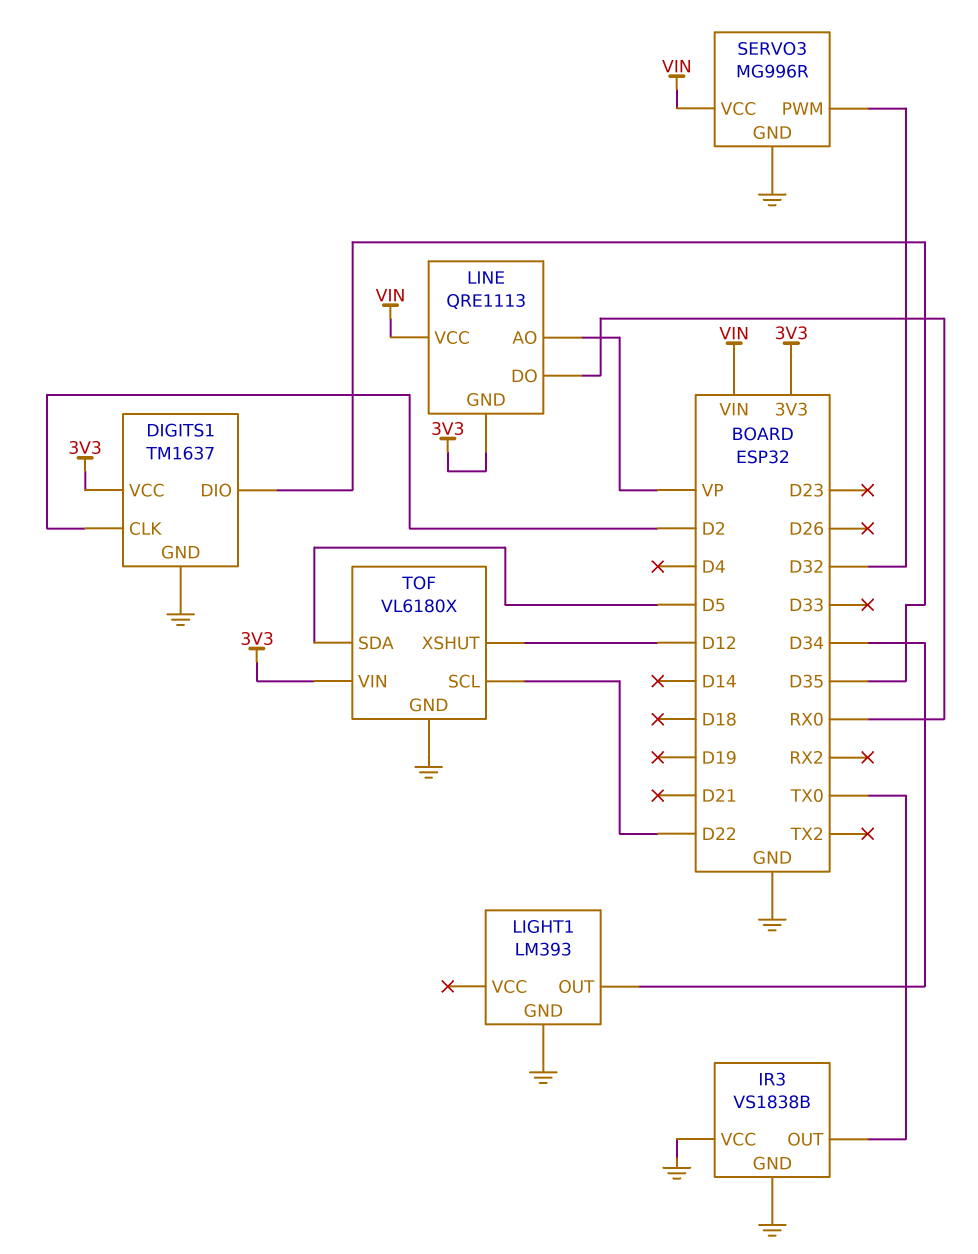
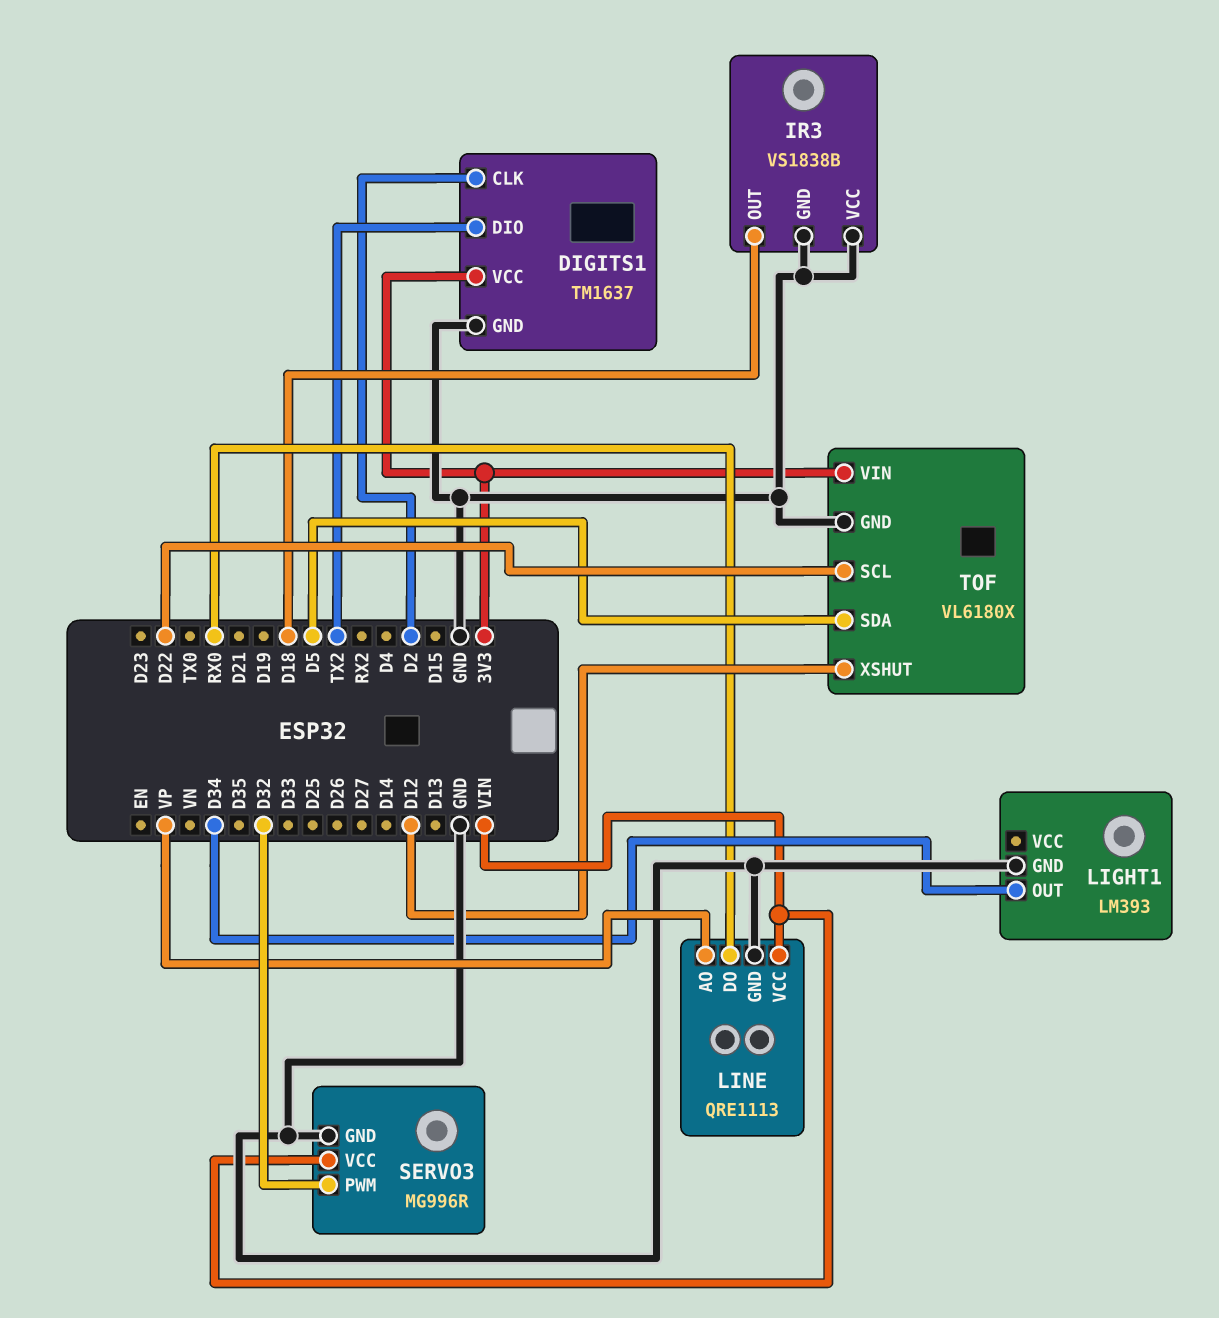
DIGITS1 pin DIO: D35 -> TX2
IR3 pin OUT: TX0 -> D18
LINE pin GND: 3V3 -> GND

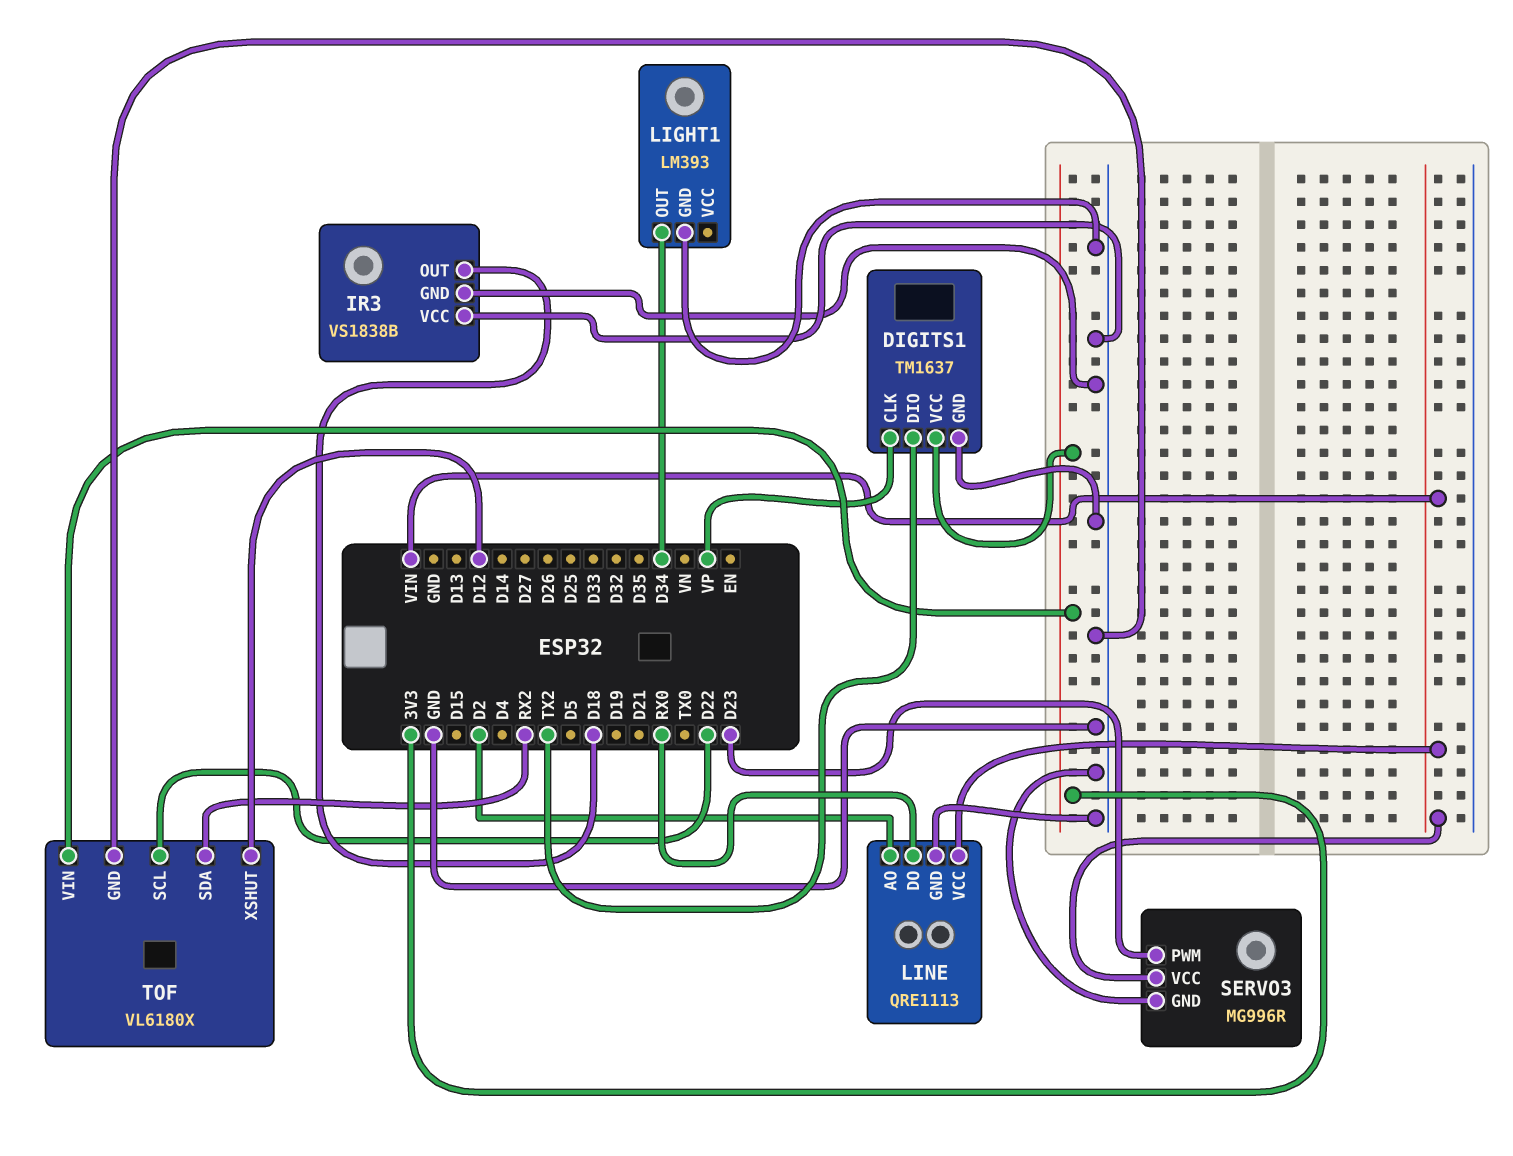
DIGITS1 pin CLK: D2 -> VP
LINE pin AO: VP -> D2
SERVO3 pin PWM: D32 -> D23
TOF pin SDA: D5 -> RX2

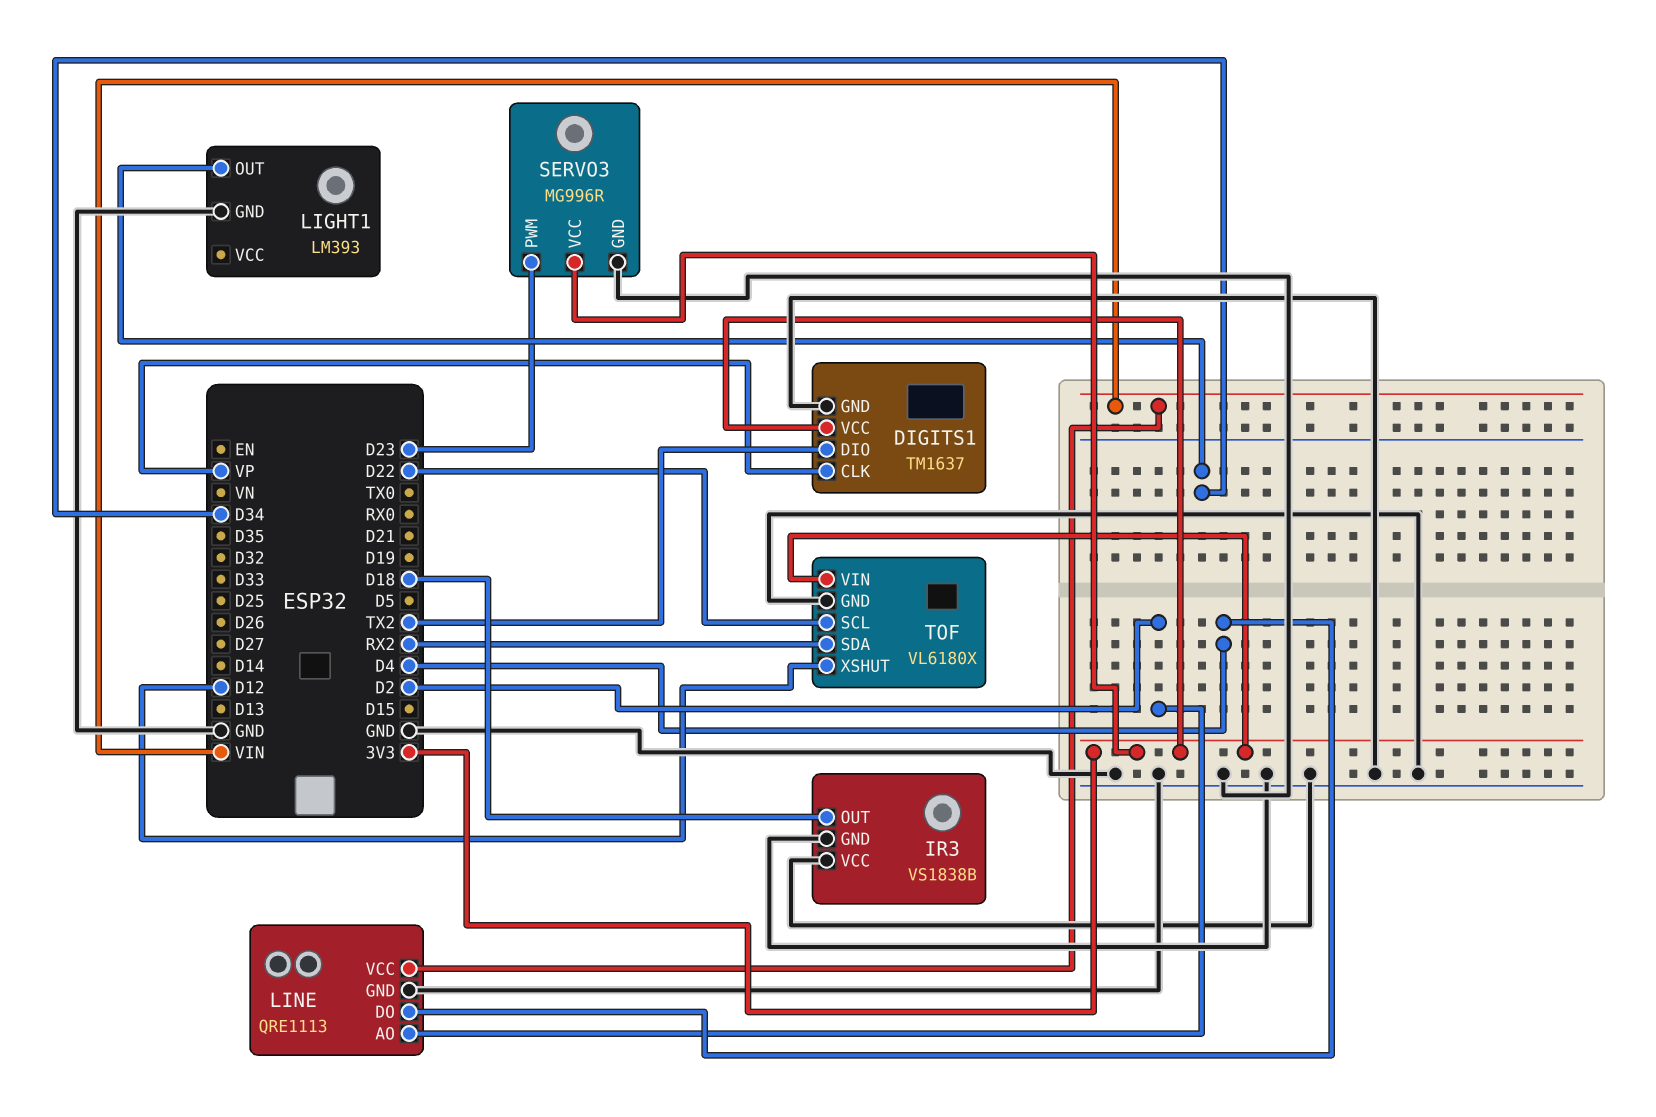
LINE pin DO: RX0 -> D4
SERVO3 pin VCC: VIN -> 3V3

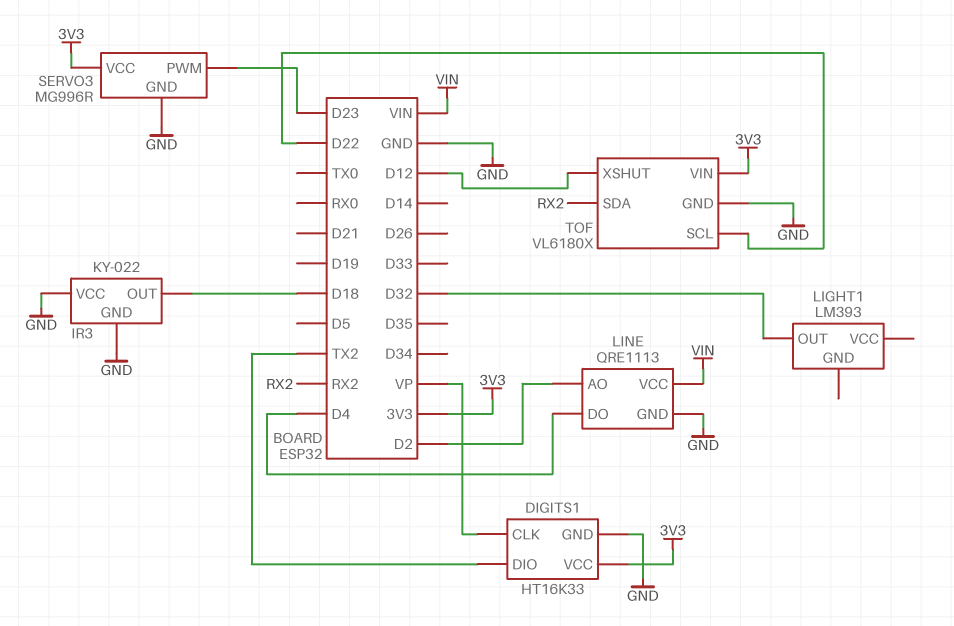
DIGITS1: TM1637 -> HT16K33
IR3: VS1838B -> KY-022
LIGHT1 pin GND: GND -> none
LIGHT1 pin OUT: D34 -> D32

